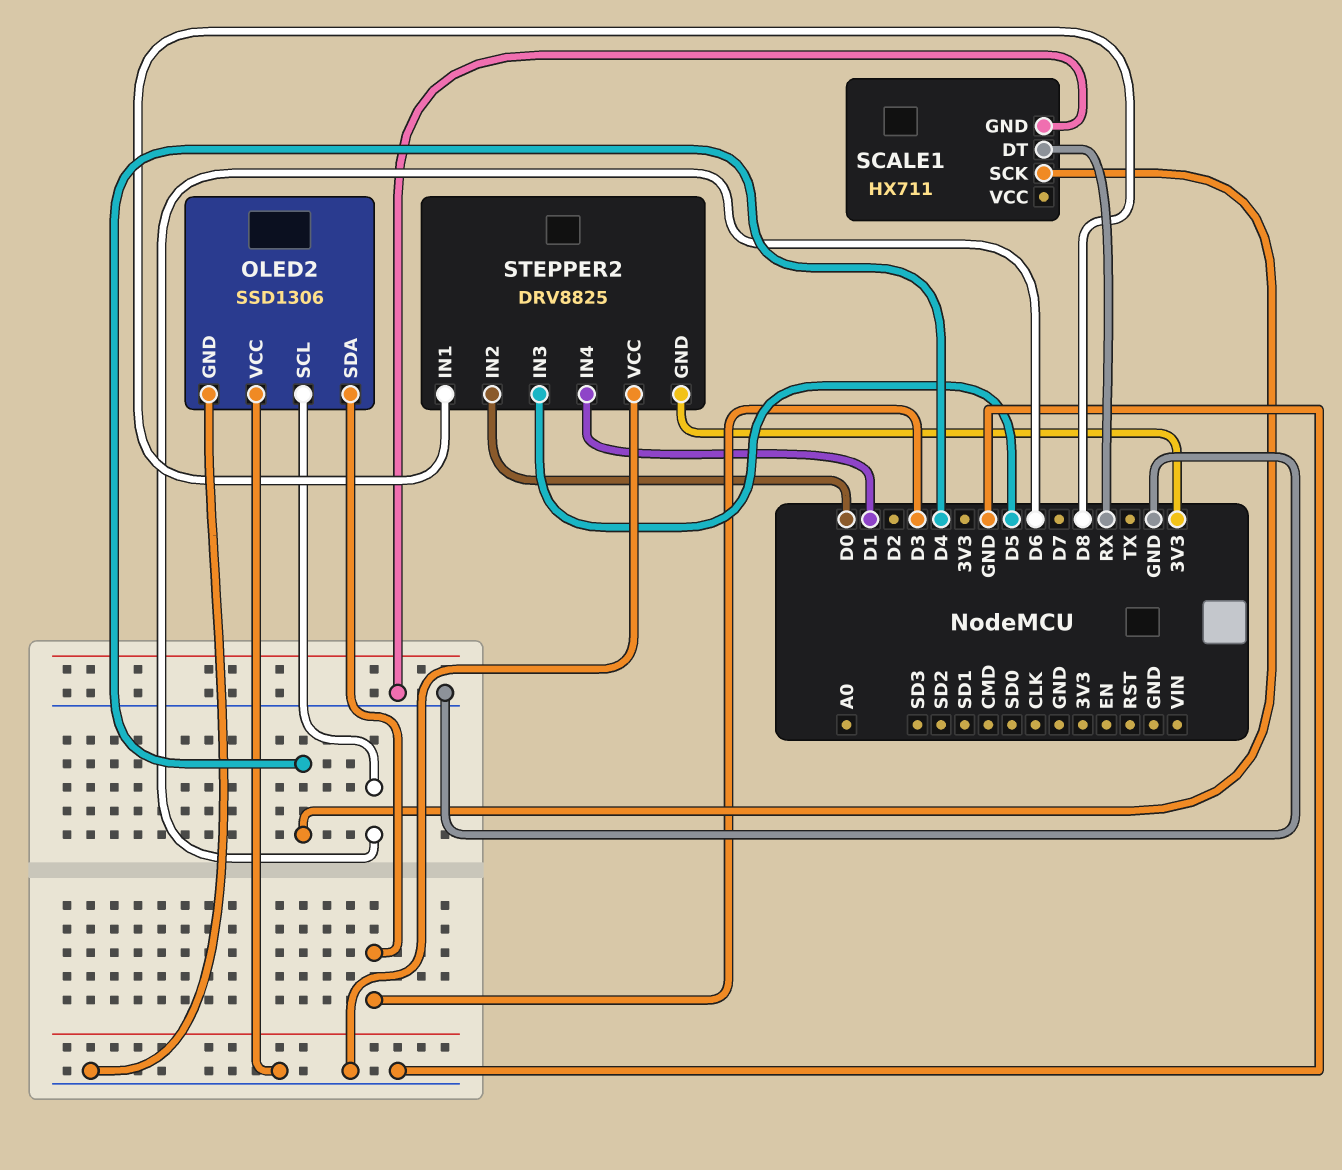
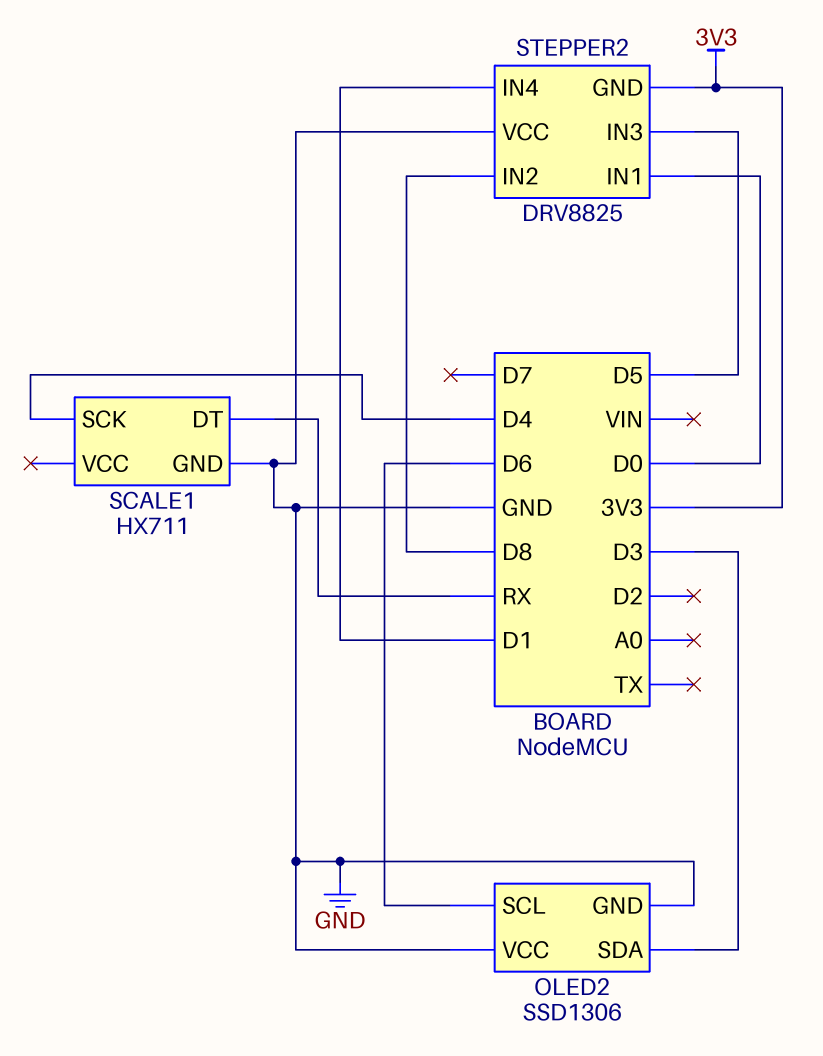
STEPPER2 pin IN1: D8 -> D0
STEPPER2 pin IN2: D0 -> D8

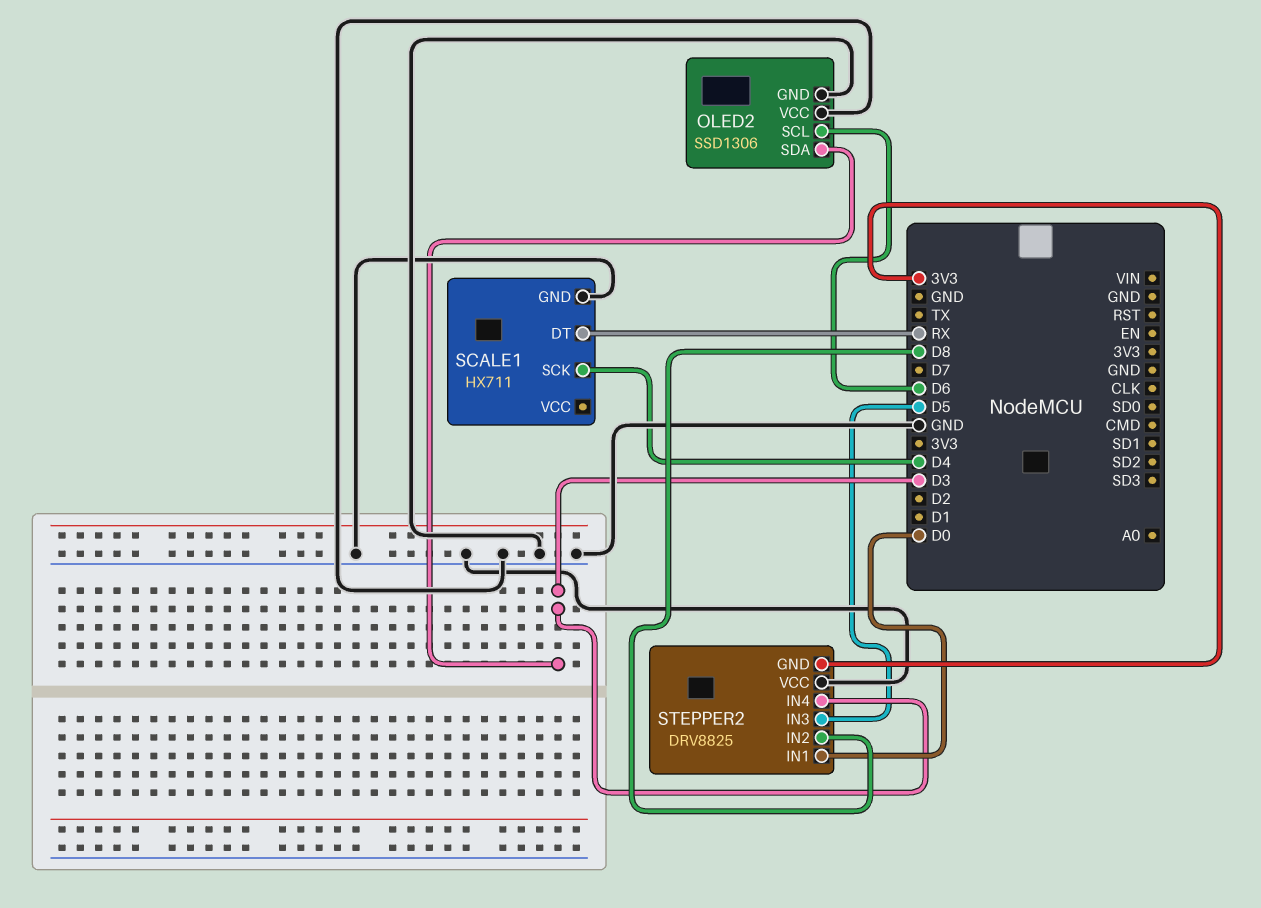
STEPPER2 pin IN4: D1 -> D3

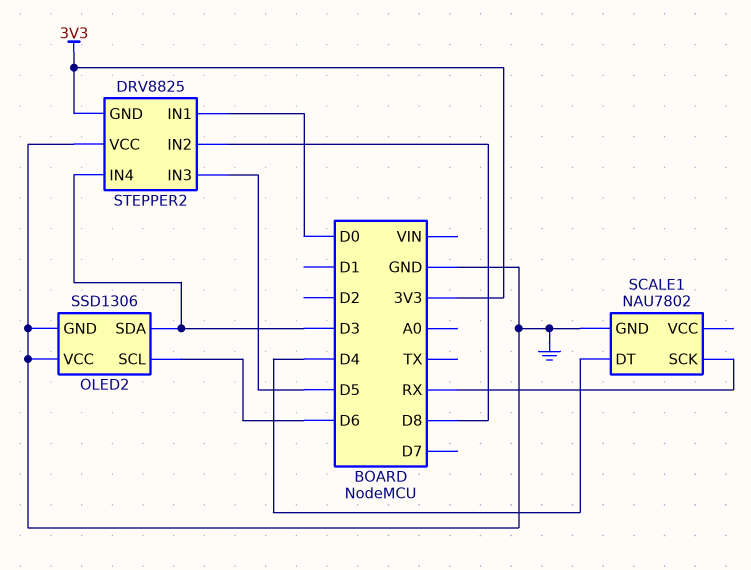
SCALE1: HX711 -> NAU7802
SCALE1 pin DT: RX -> D4
SCALE1 pin SCK: D4 -> RX

